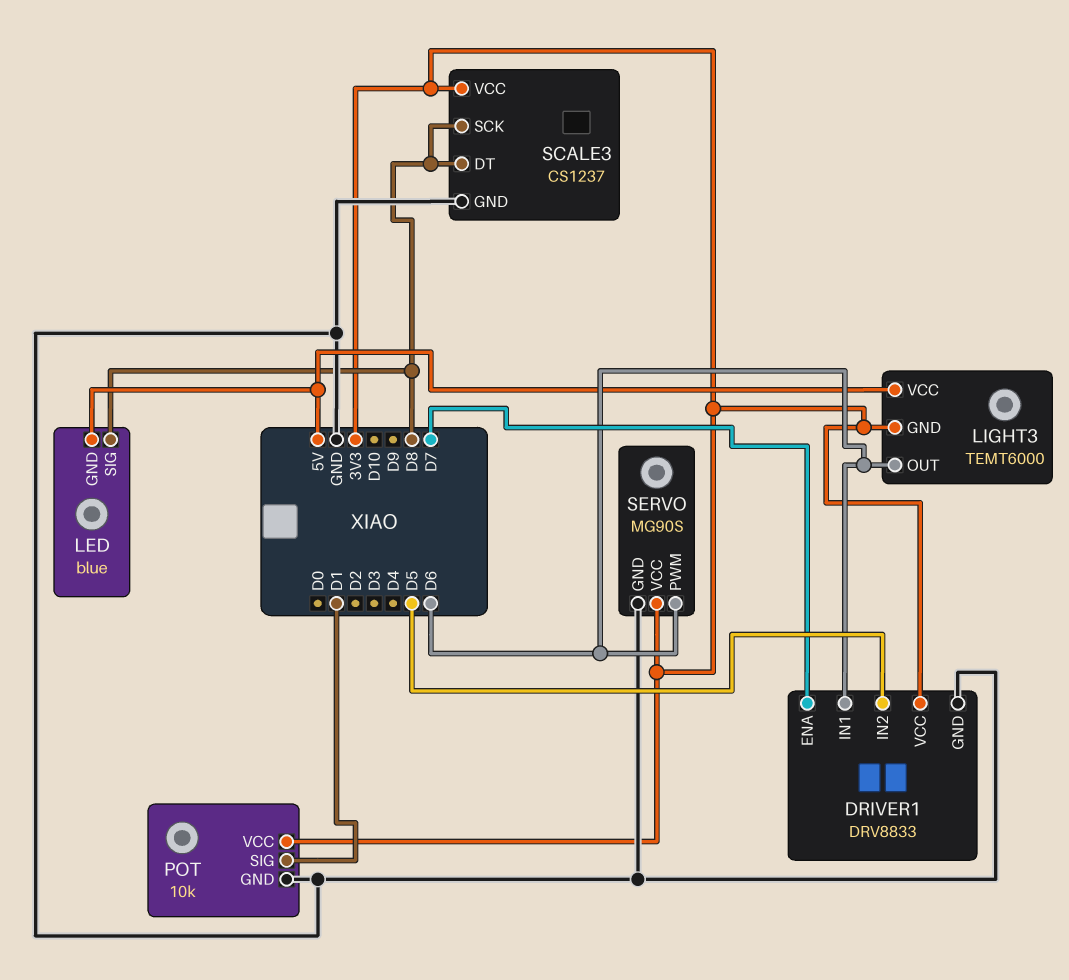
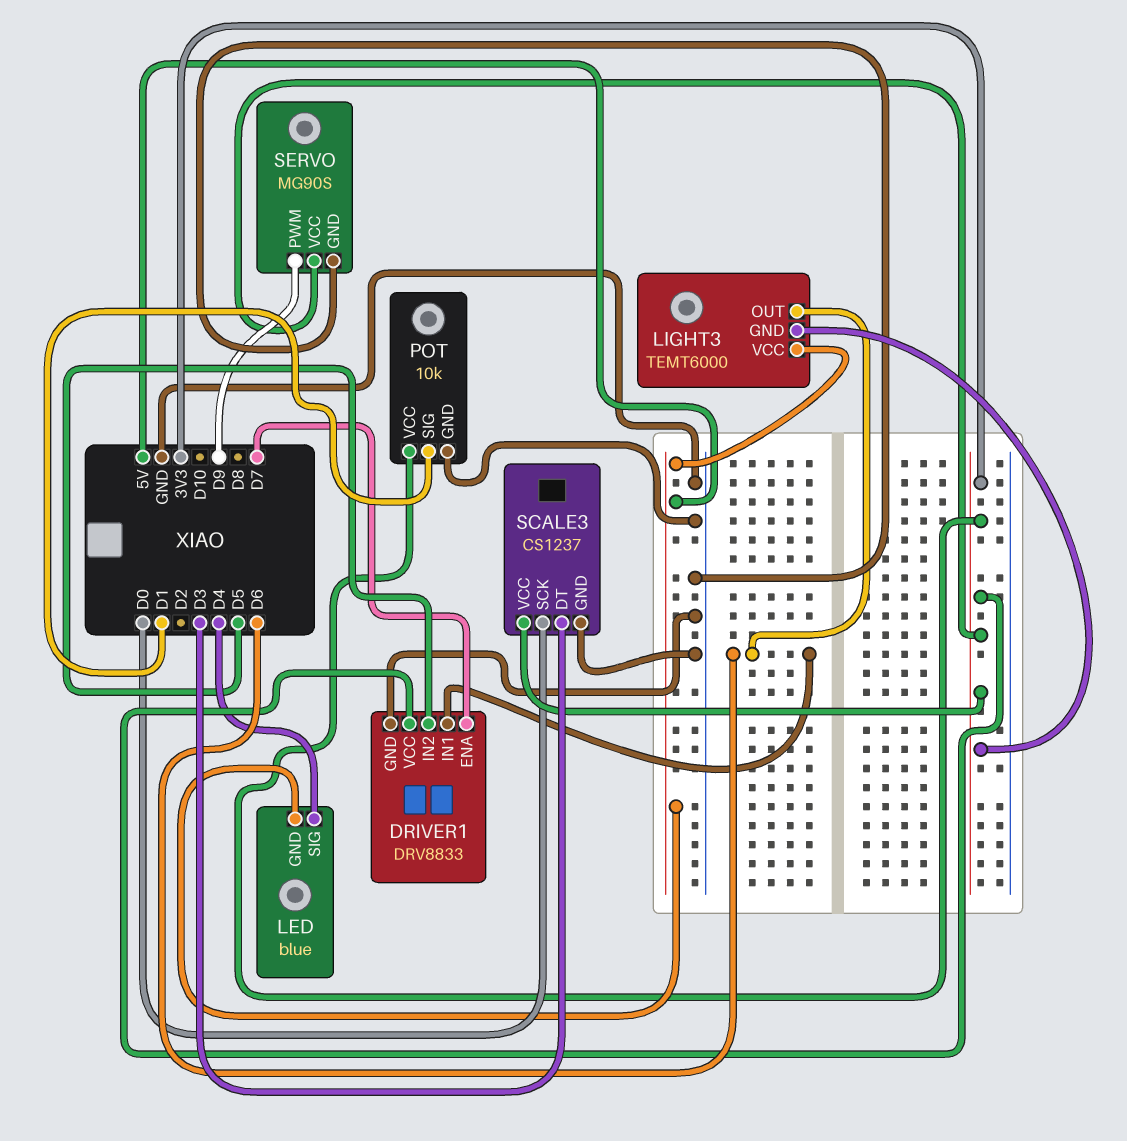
LED pin SIG: D8 -> D4
SCALE3 pin DT: D8 -> D3
SCALE3 pin SCK: D8 -> D0
SERVO pin PWM: D6 -> D9

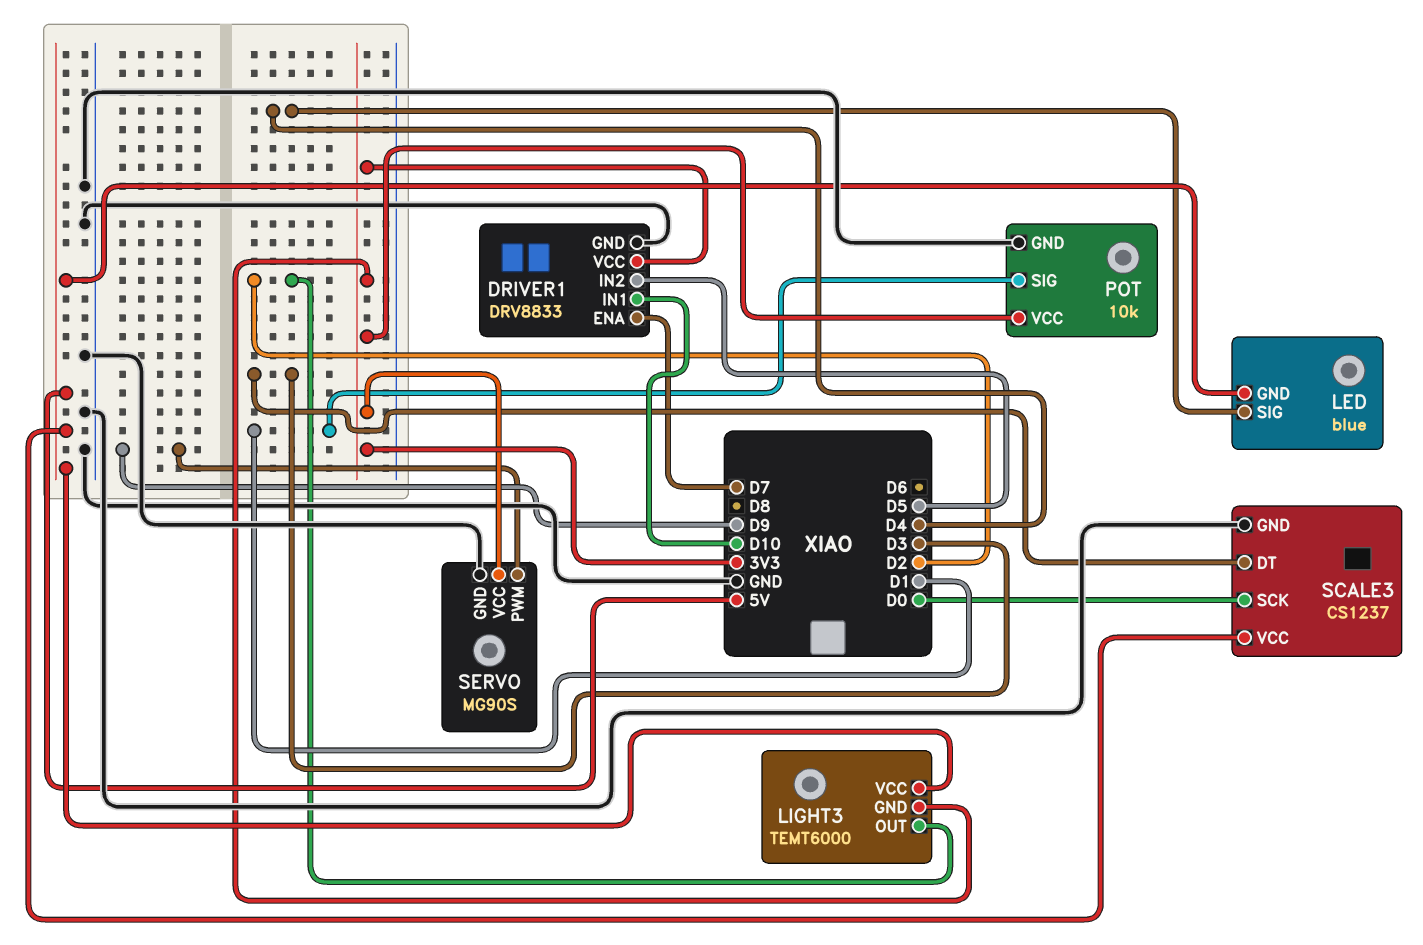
DRIVER1 pin IN1: D6 -> D10
LIGHT3 pin OUT: D6 -> D2
SCALE3 pin VCC: 3V3 -> 5V

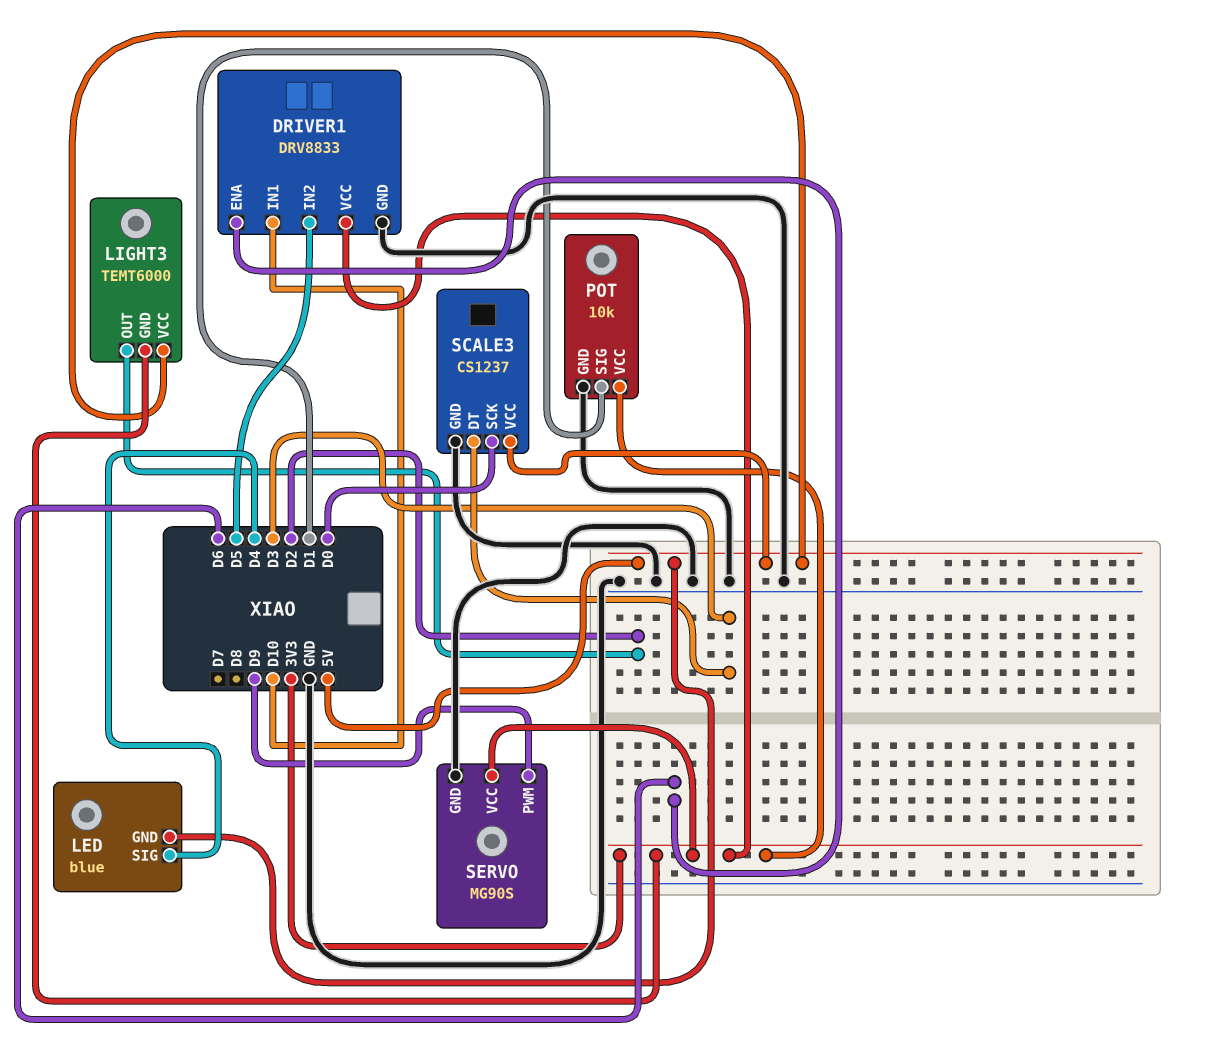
DRIVER1 pin ENA: D7 -> D6

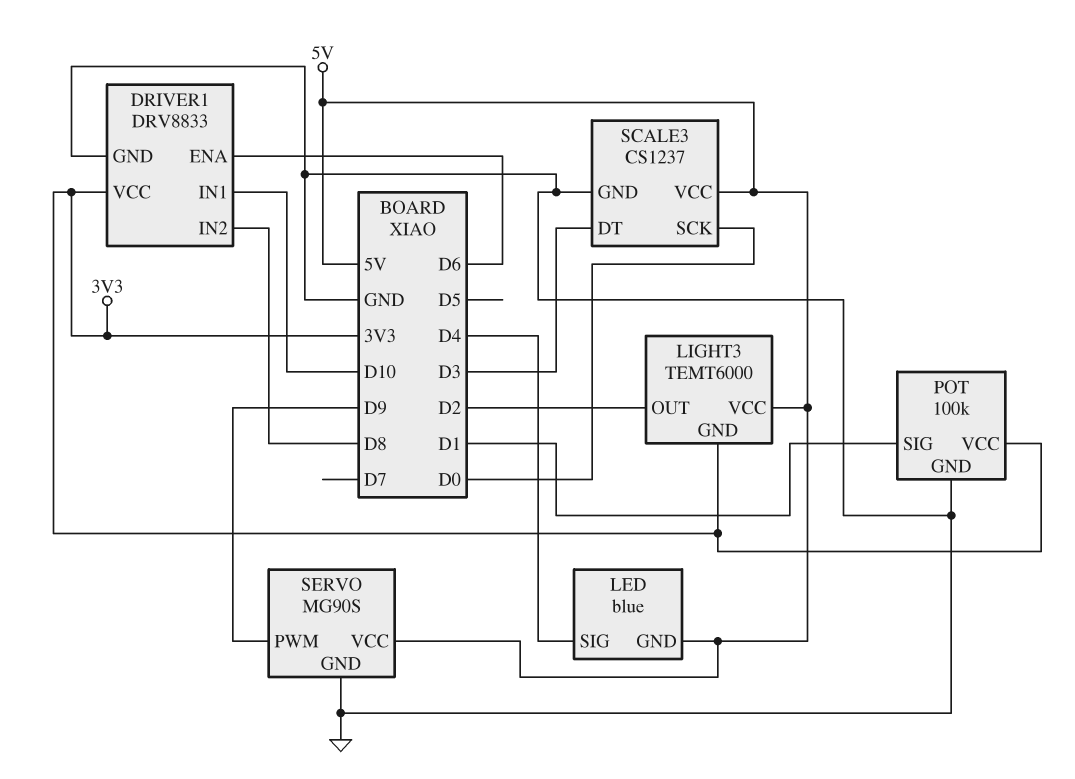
DRIVER1 pin IN2: D5 -> D8
POT: 10k -> 100k
SERVO pin VCC: 3V3 -> 5V

